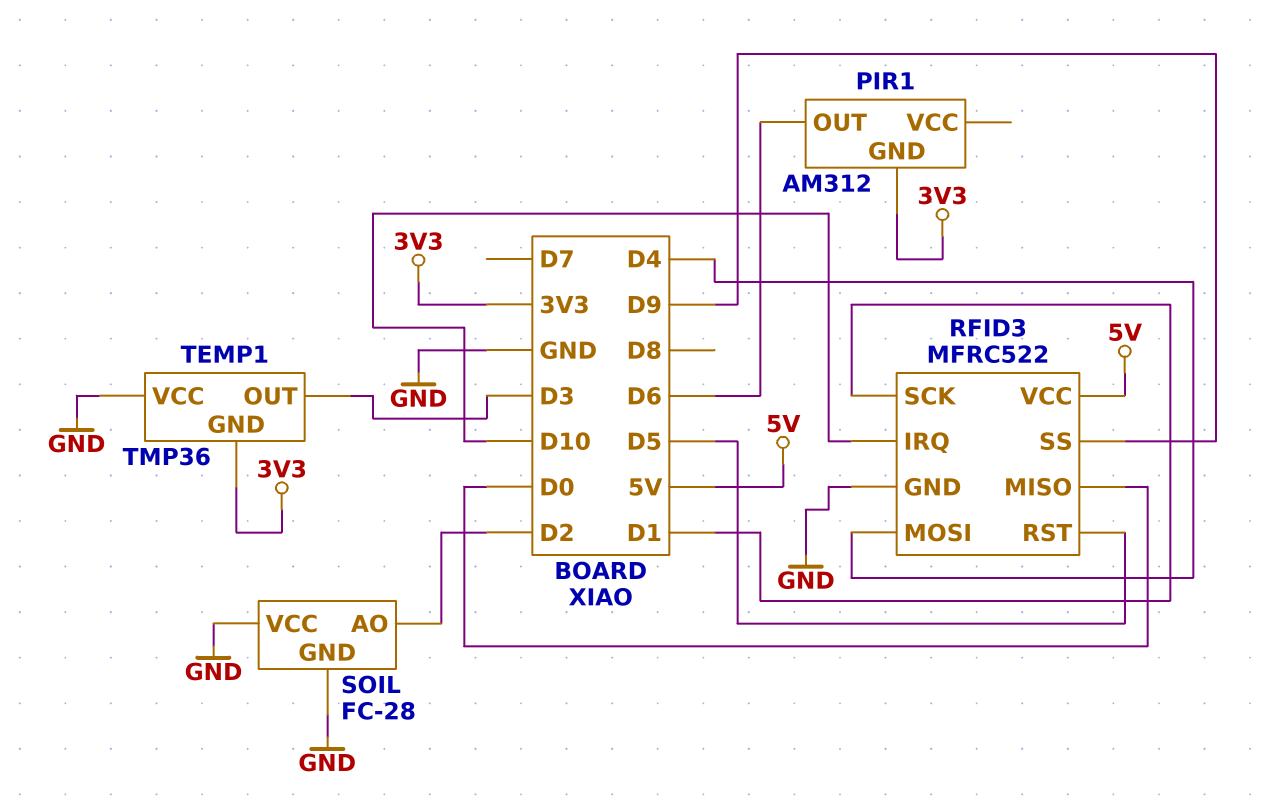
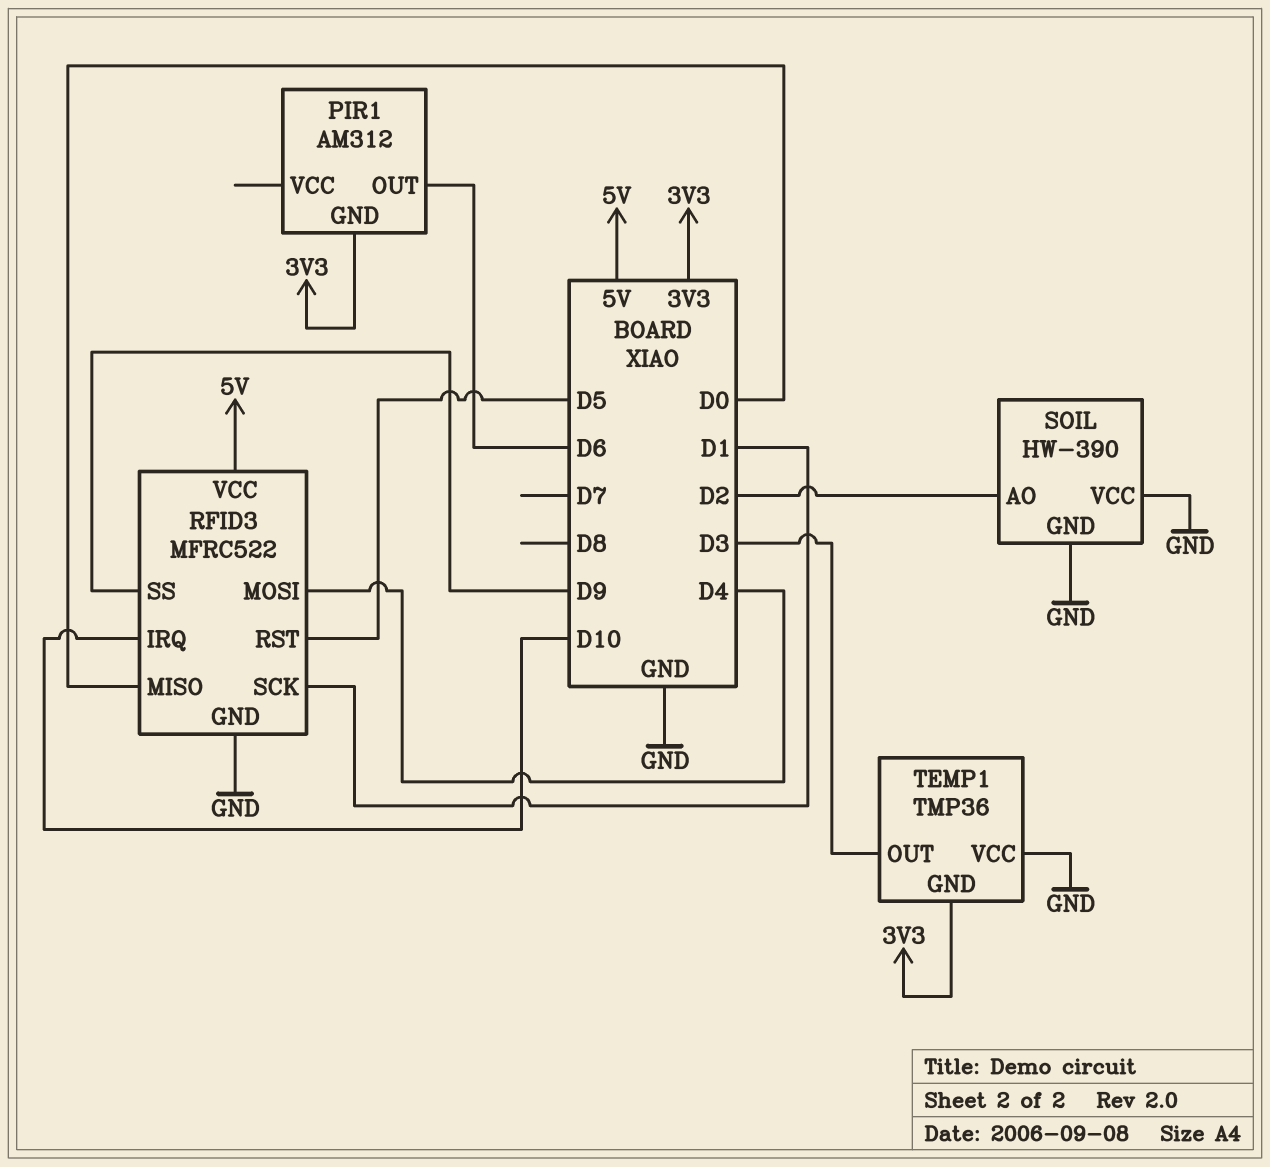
SOIL: FC-28 -> HW-390

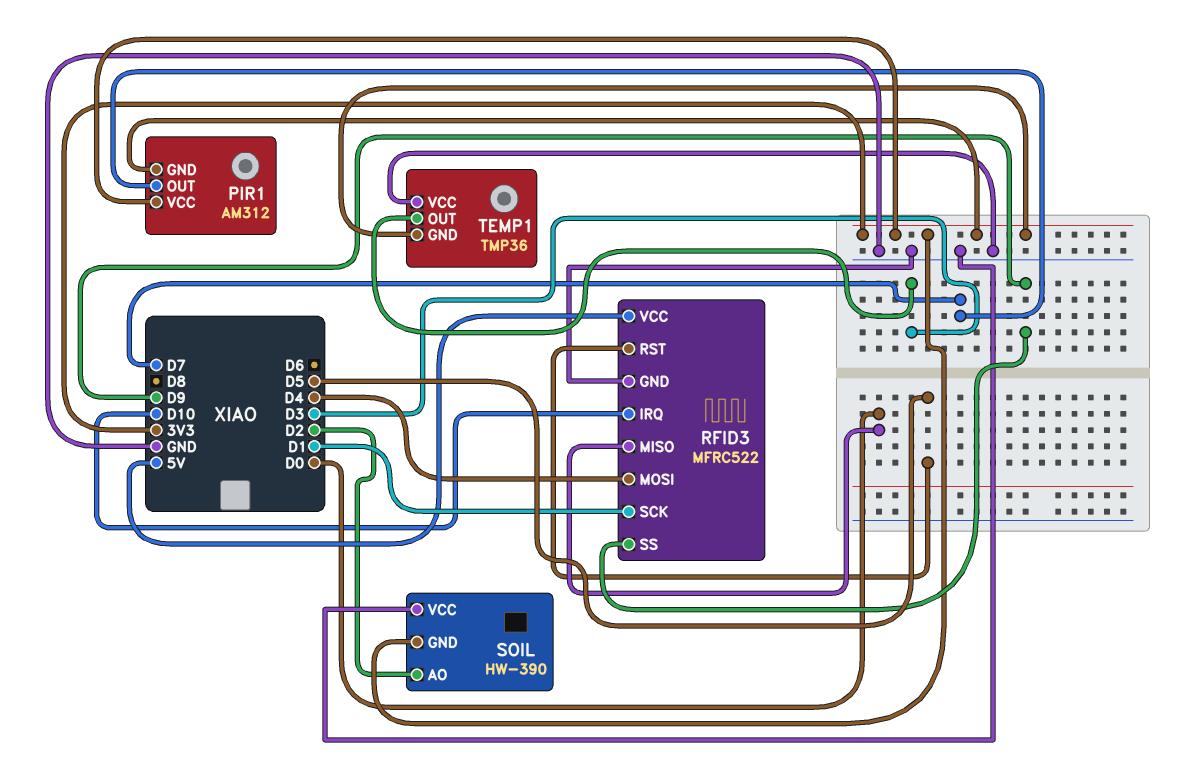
PIR1 pin OUT: D6 -> D7
PIR1 pin VCC: none -> 3V3
SOIL pin GND: GND -> 3V3

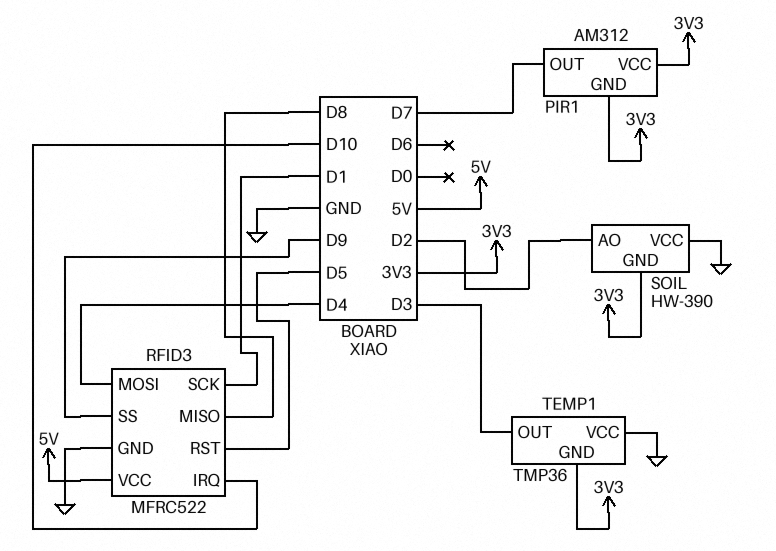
RFID3 pin MISO: D0 -> D8

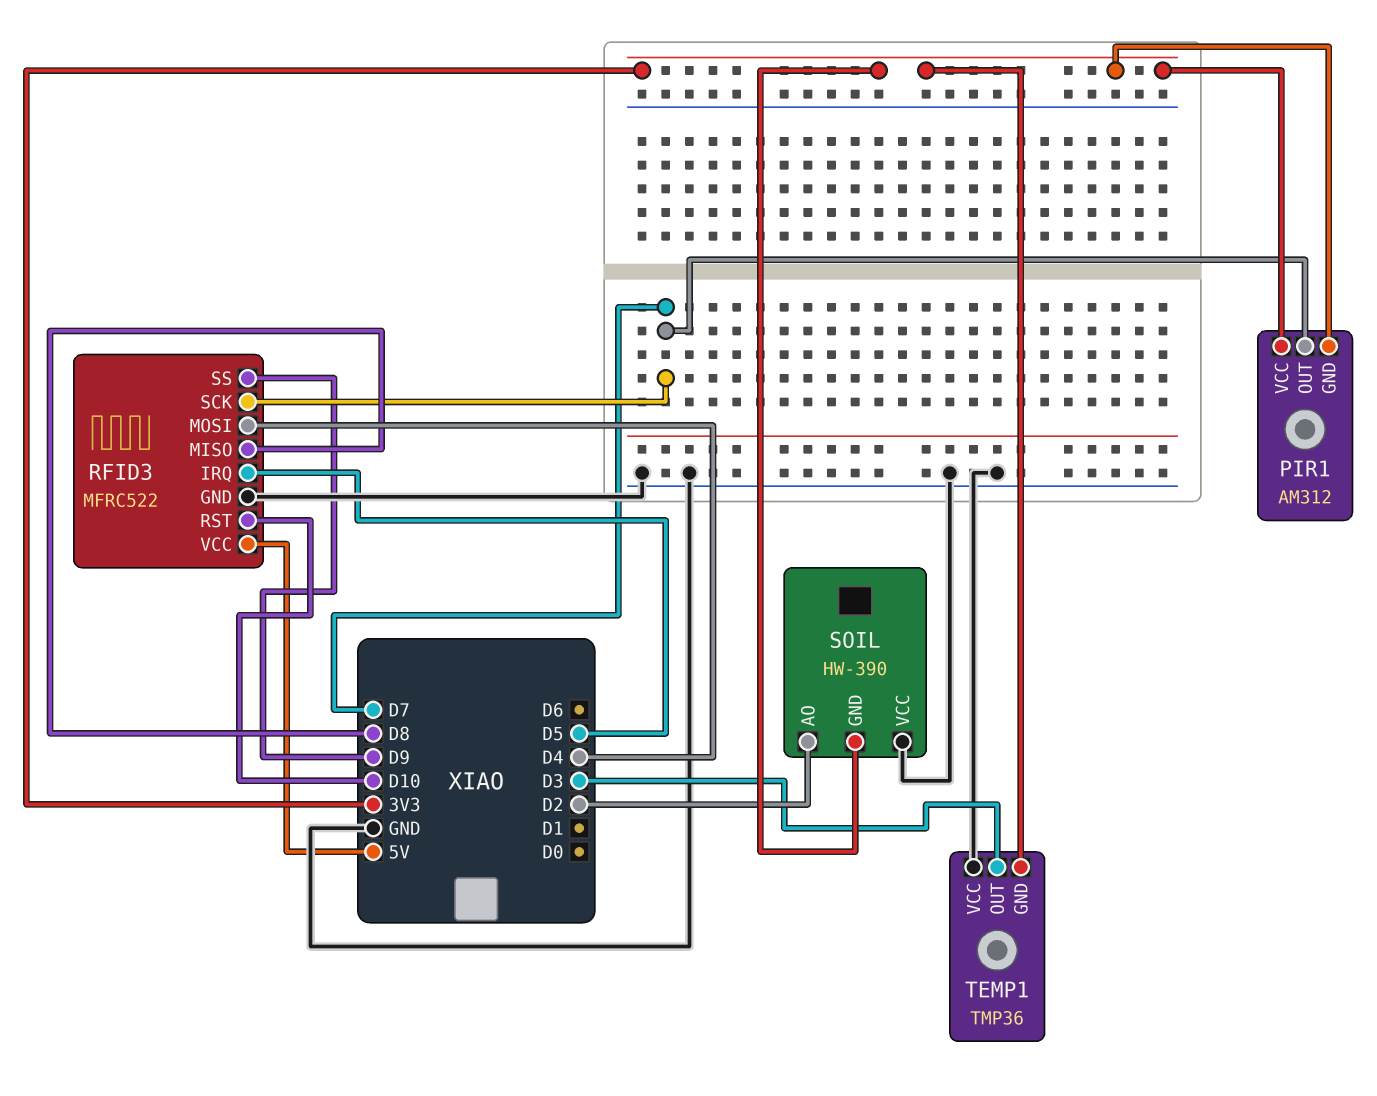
RFID3 pin IRQ: D10 -> D5
RFID3 pin RST: D5 -> D10
RFID3 pin SCK: D1 -> D7

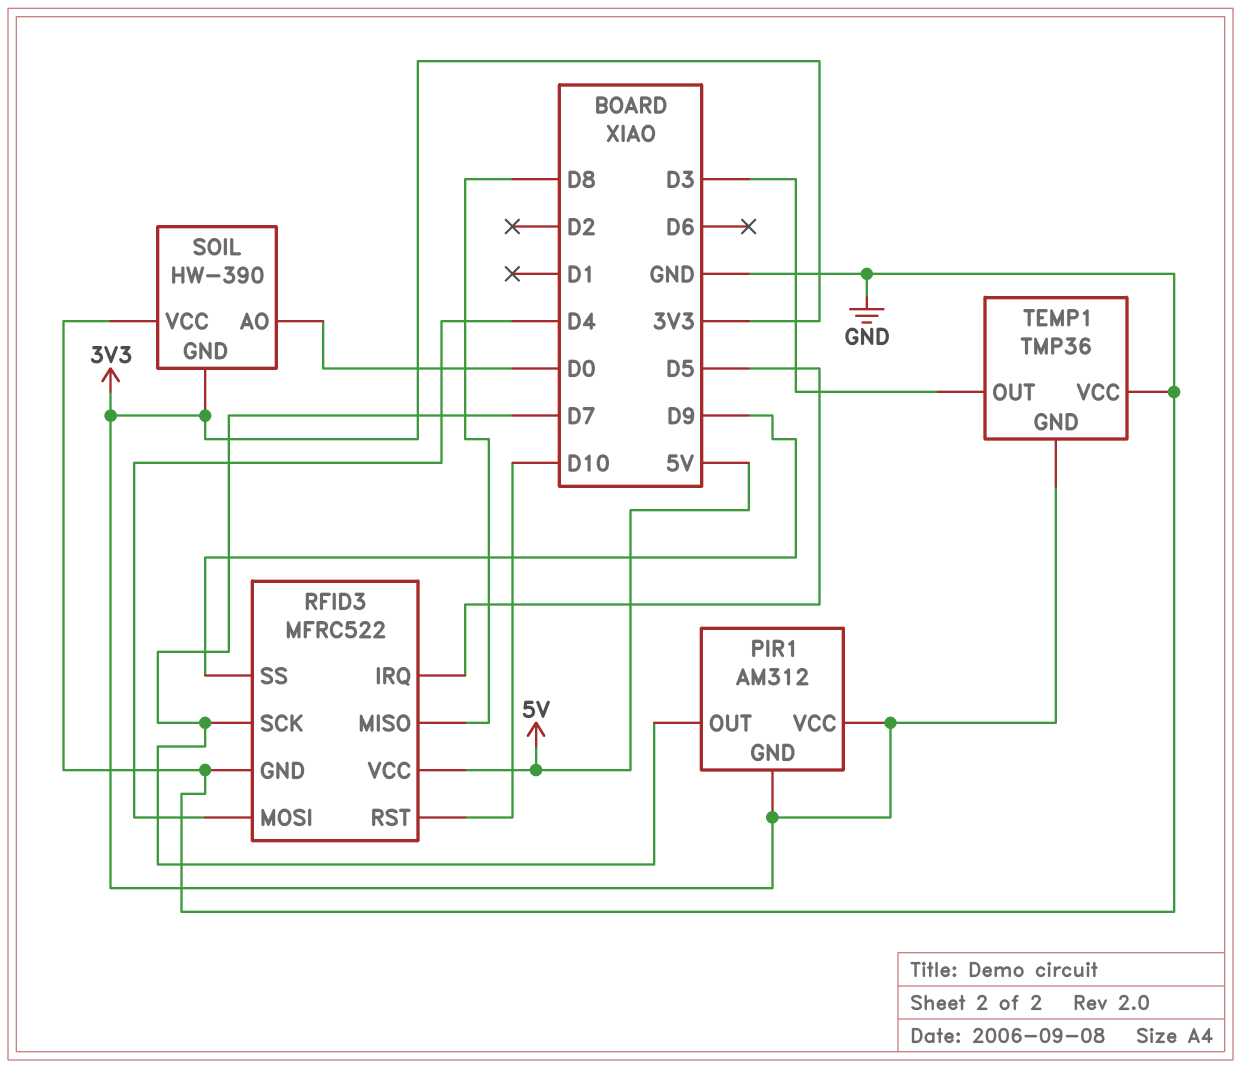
SOIL pin AO: D2 -> D0

